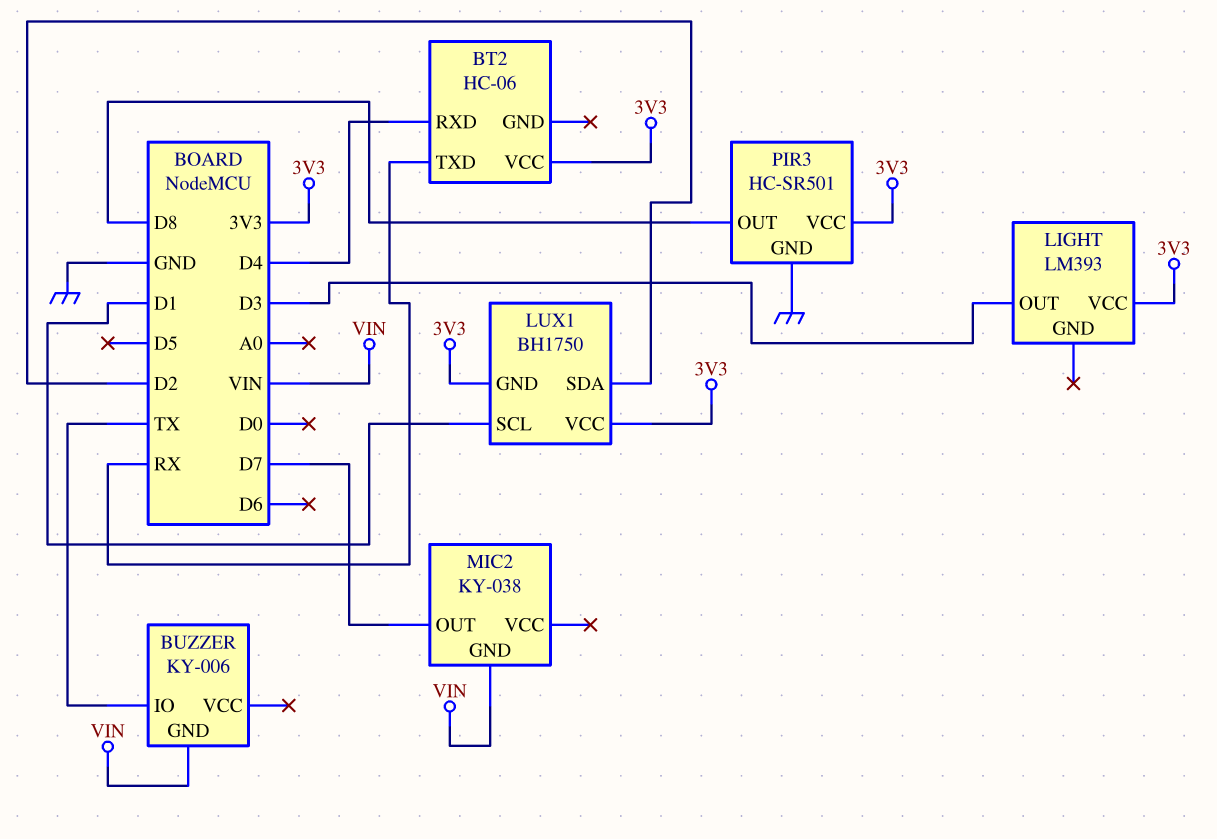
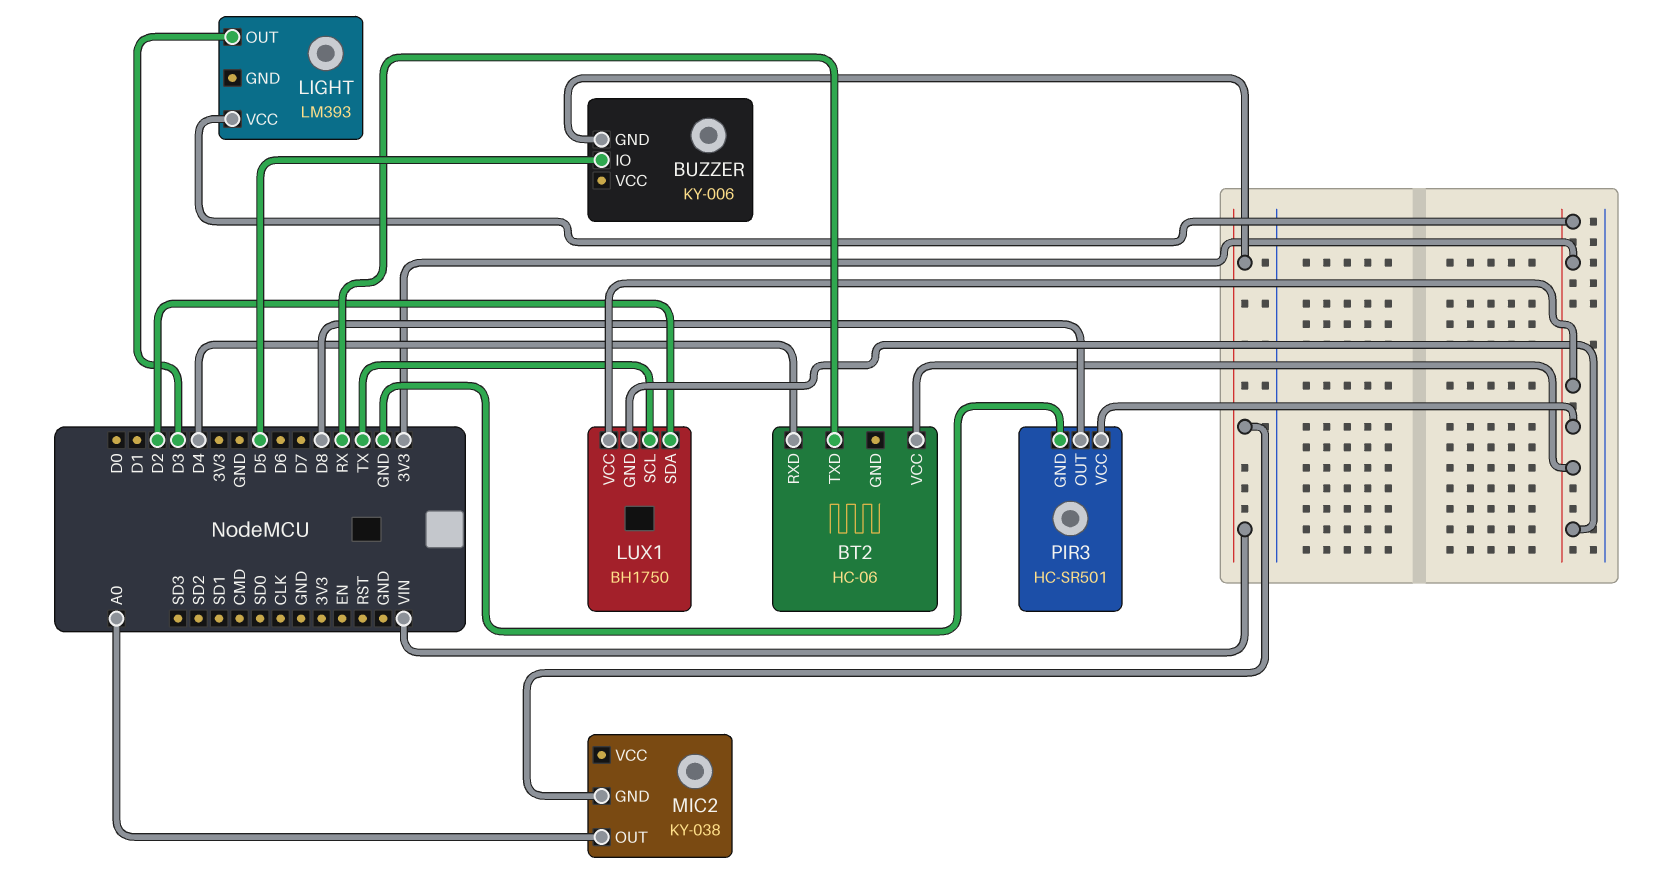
BUZZER pin IO: TX -> D5
LUX1 pin SCL: D1 -> TX
MIC2 pin OUT: D7 -> A0

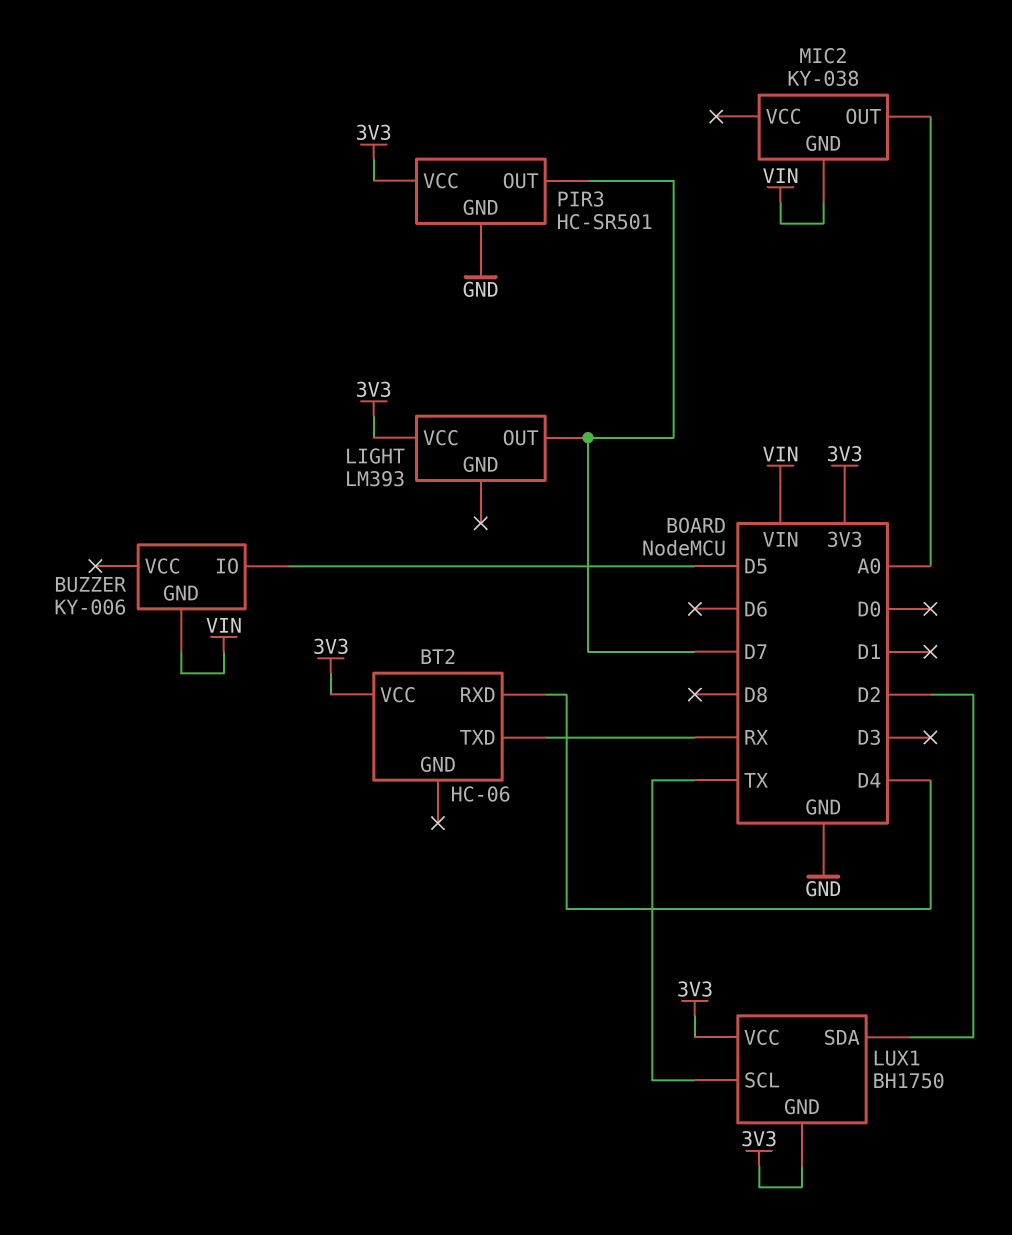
LIGHT pin OUT: D3 -> D7
PIR3 pin OUT: D8 -> D7

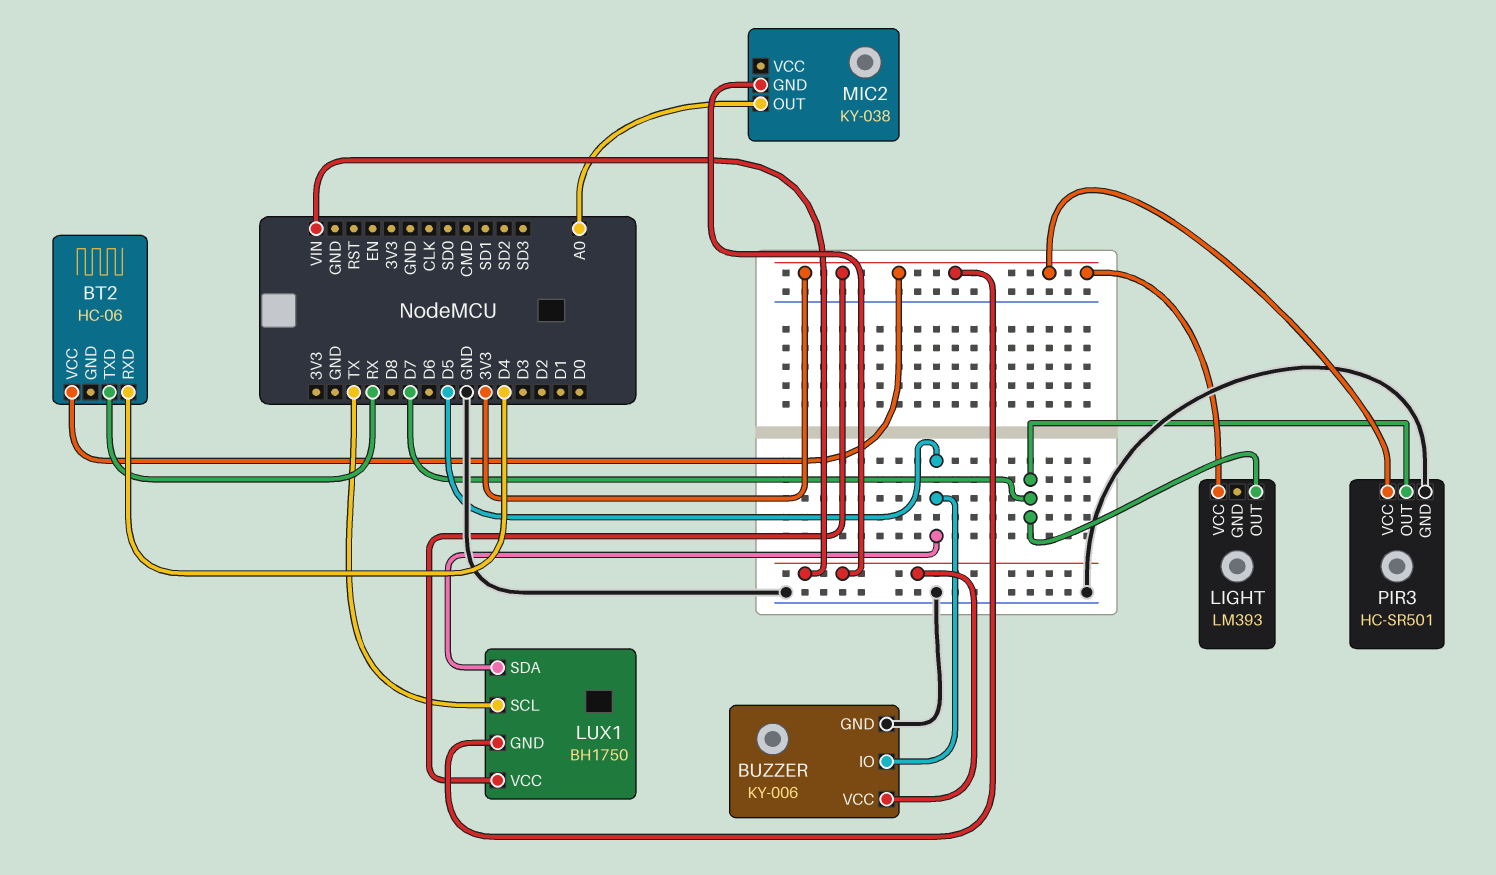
BUZZER pin GND: VIN -> GND
BUZZER pin VCC: none -> VIN
LUX1 pin SDA: D2 -> D5

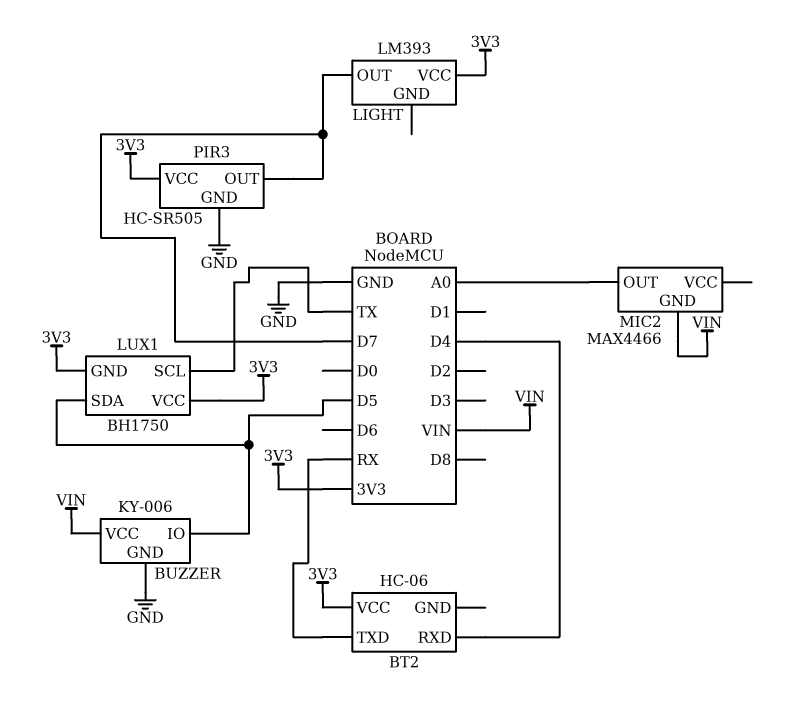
MIC2: KY-038 -> MAX4466
PIR3: HC-SR501 -> HC-SR505

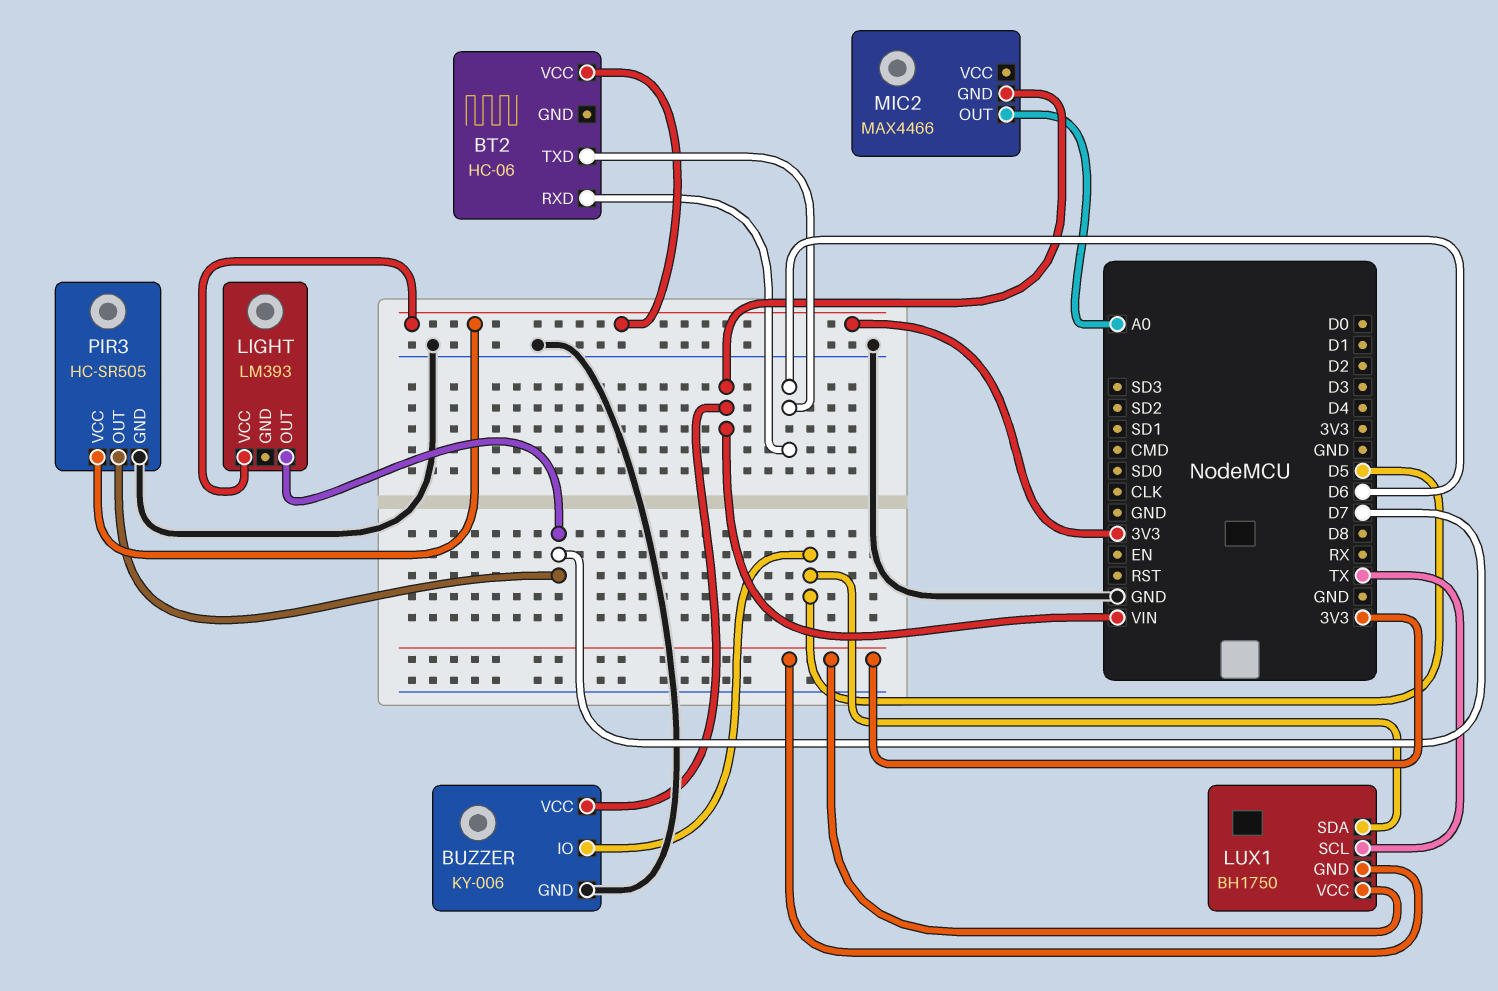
BT2 pin RXD: D4 -> D6
BT2 pin TXD: RX -> D6

